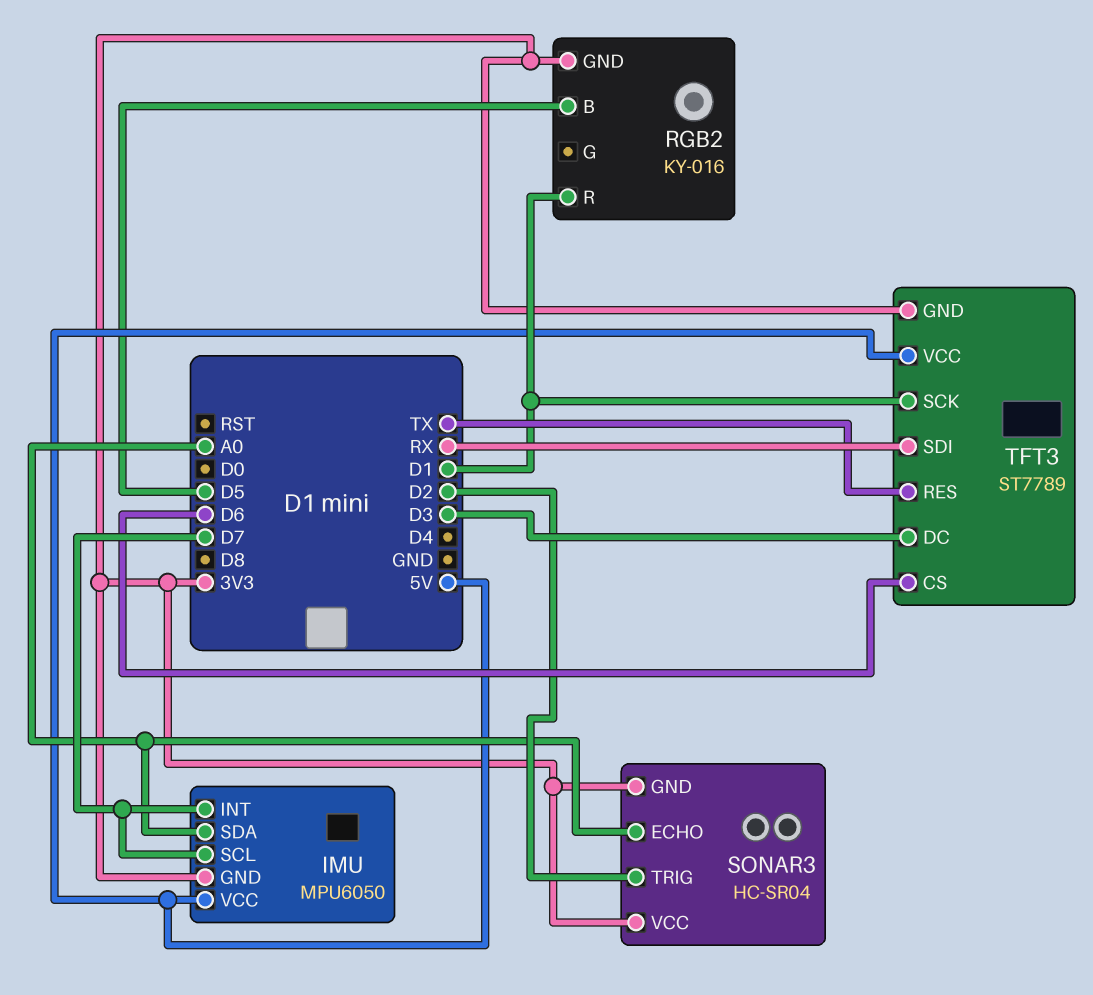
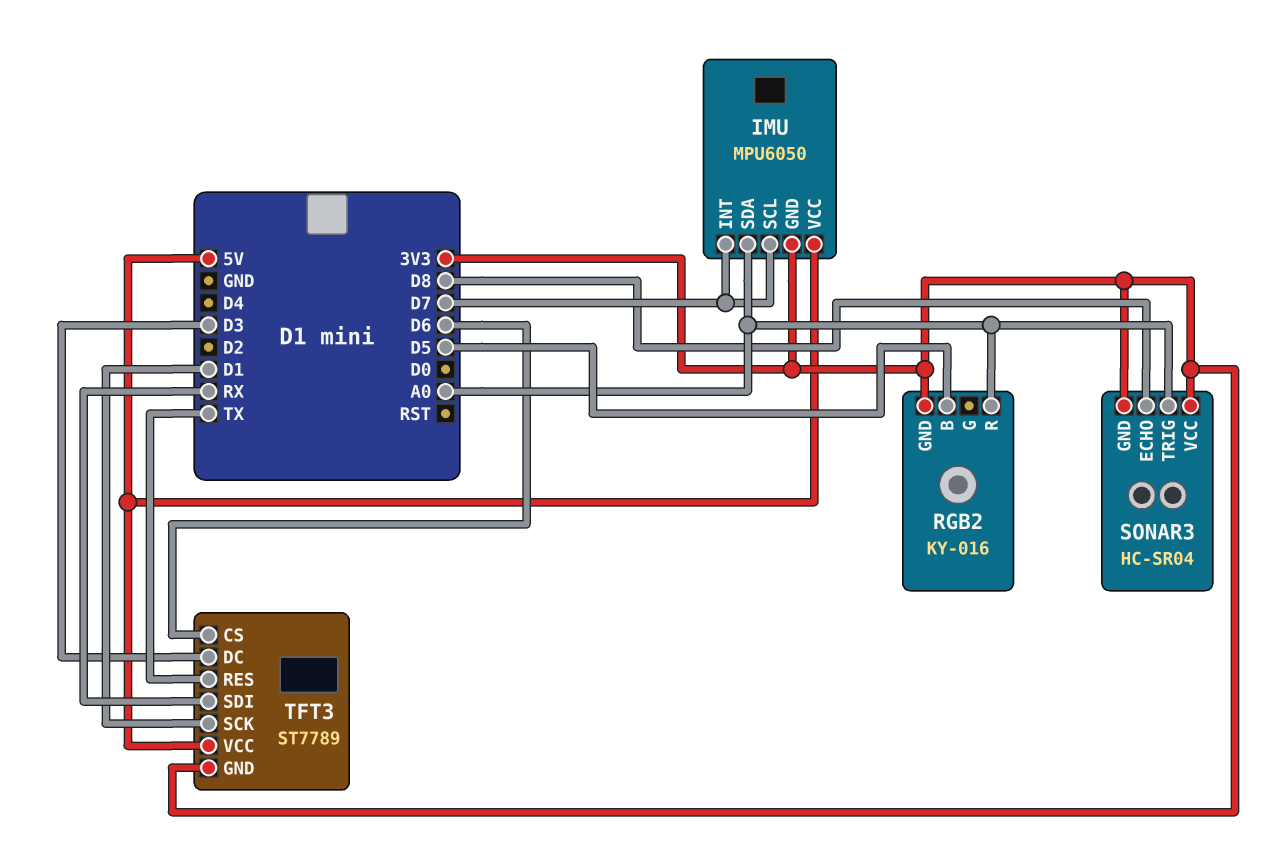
RGB2 pin R: D1 -> A0
SONAR3 pin ECHO: A0 -> D8
SONAR3 pin TRIG: D2 -> A0

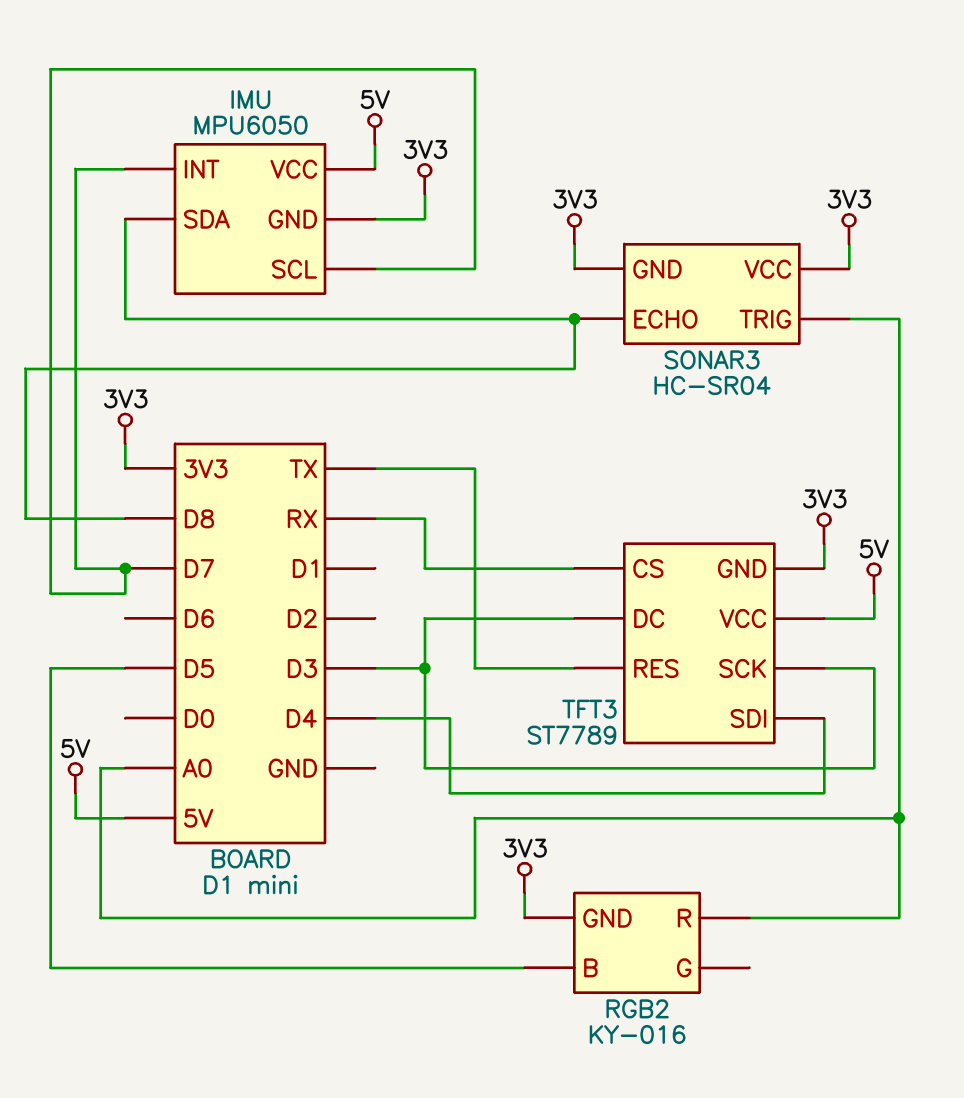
IMU pin SDA: A0 -> D8
TFT3 pin CS: D6 -> RX
TFT3 pin SCK: D1 -> D3
TFT3 pin SDI: RX -> D4

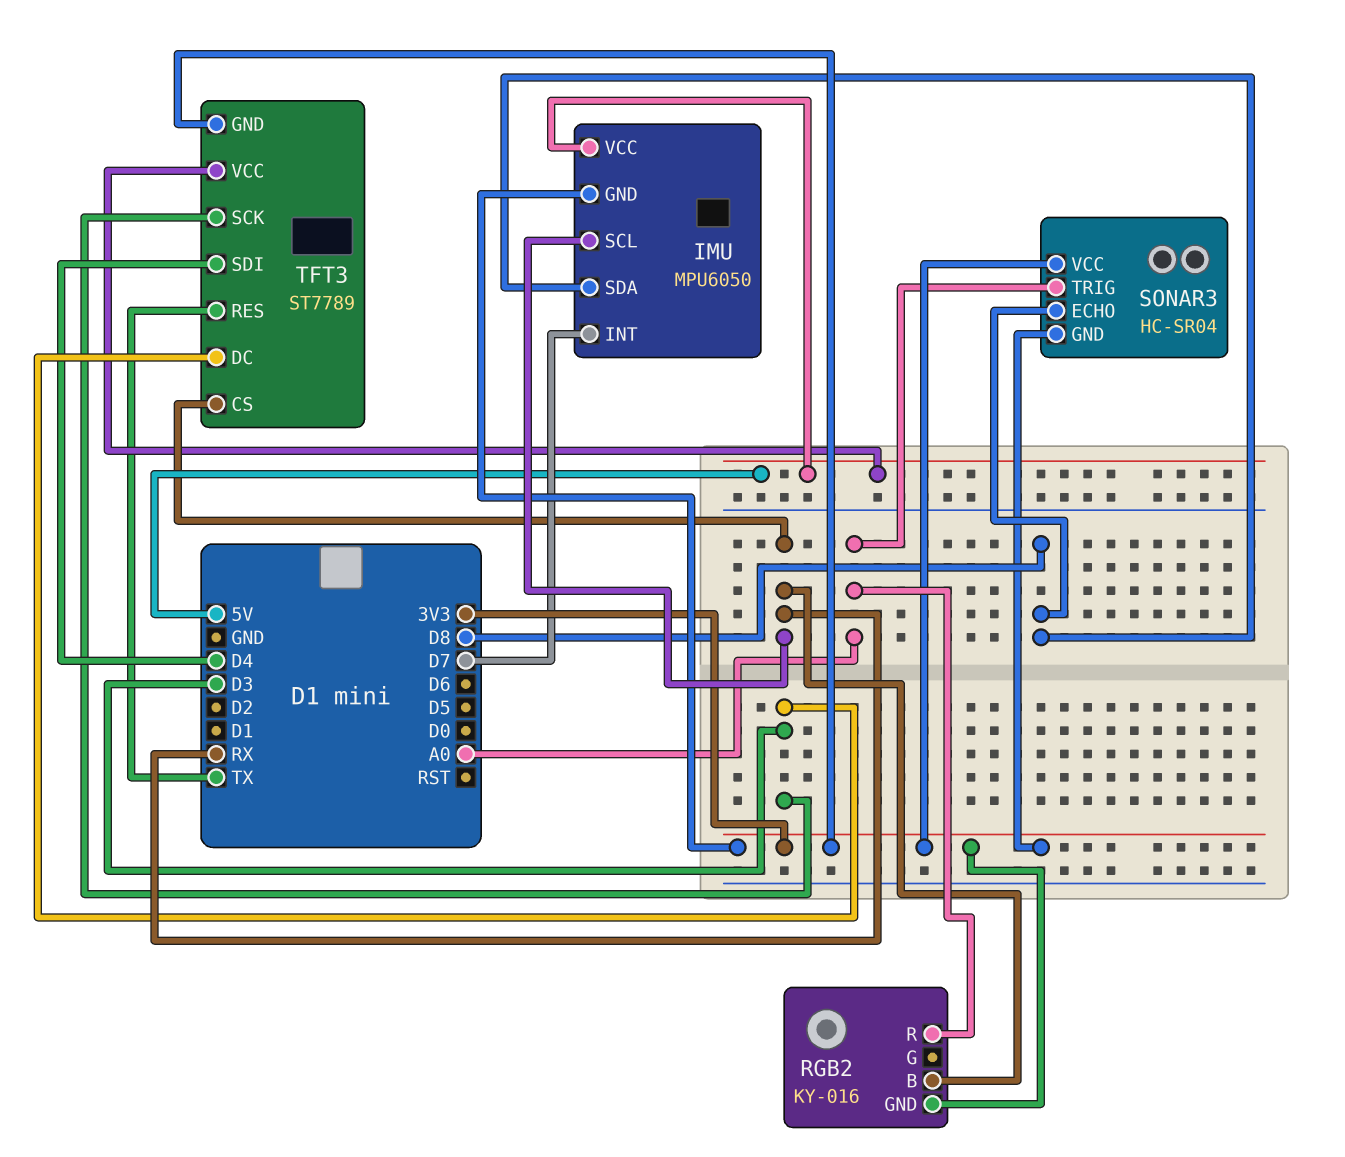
IMU pin SCL: D7 -> RX
RGB2 pin B: D5 -> RX

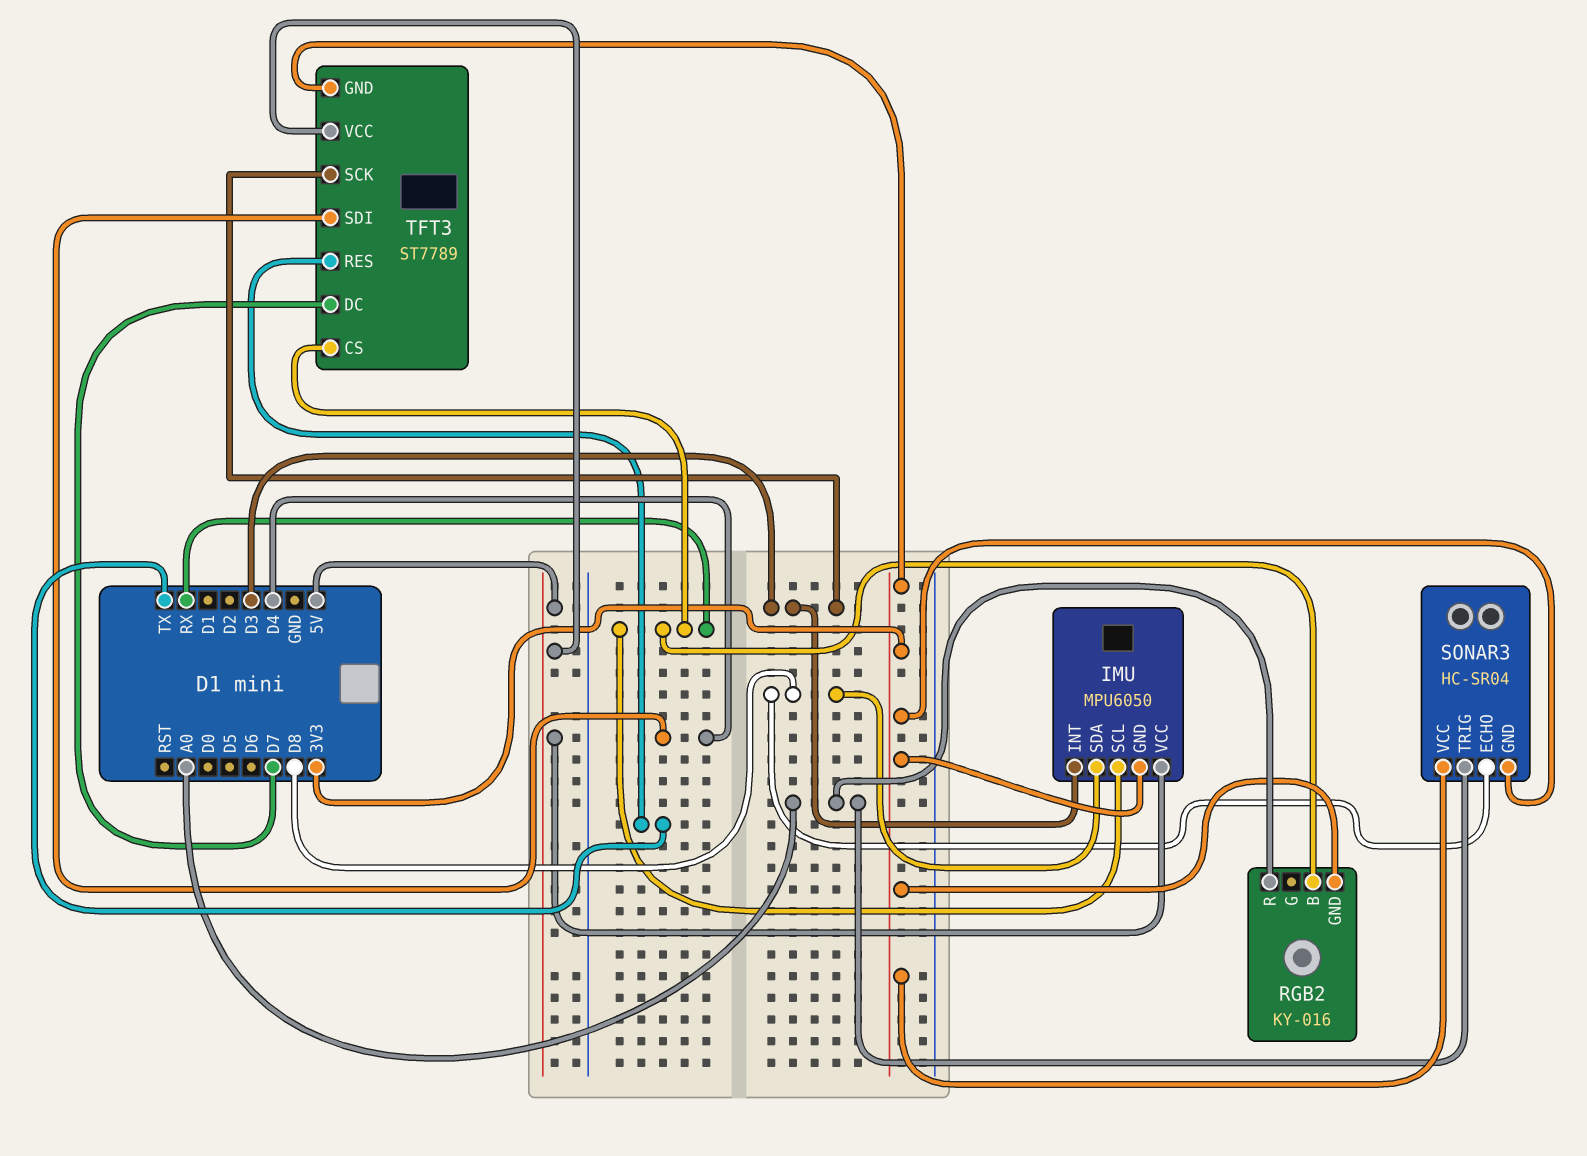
IMU pin INT: D7 -> D3
TFT3 pin DC: D3 -> D7

